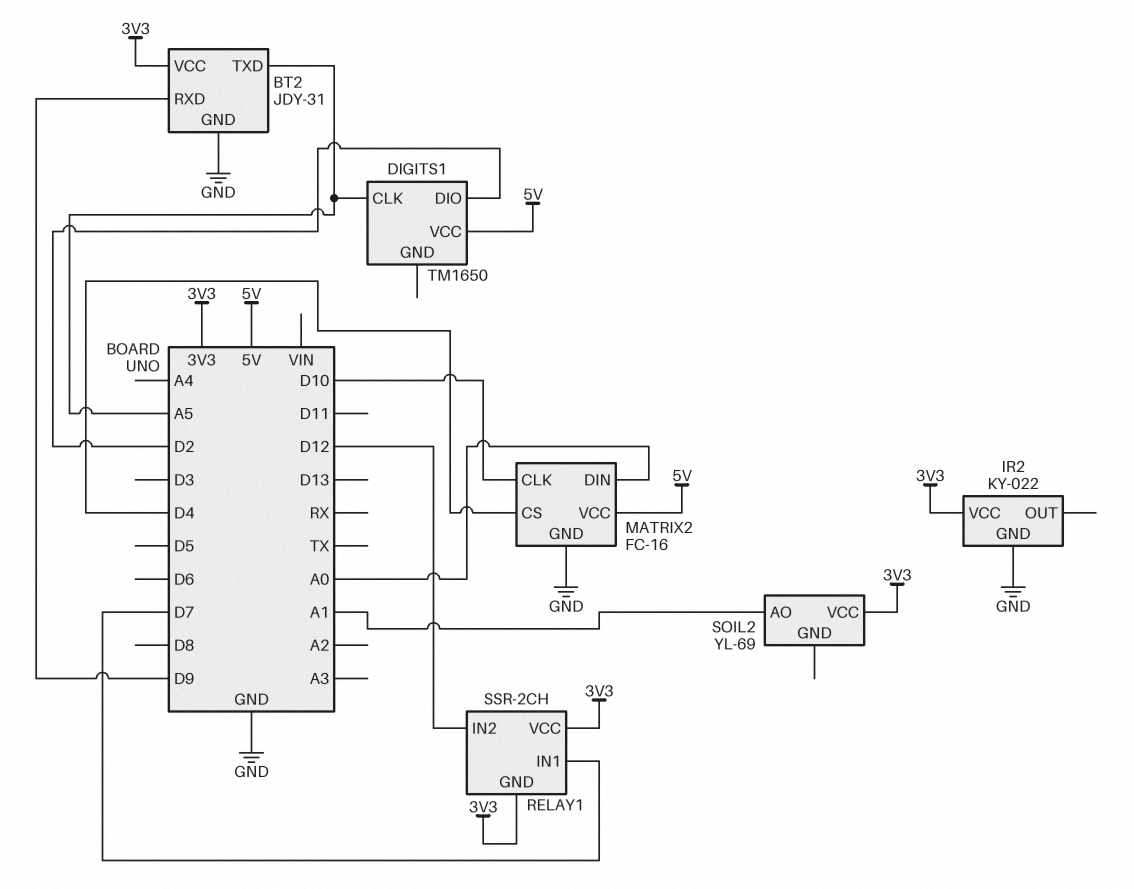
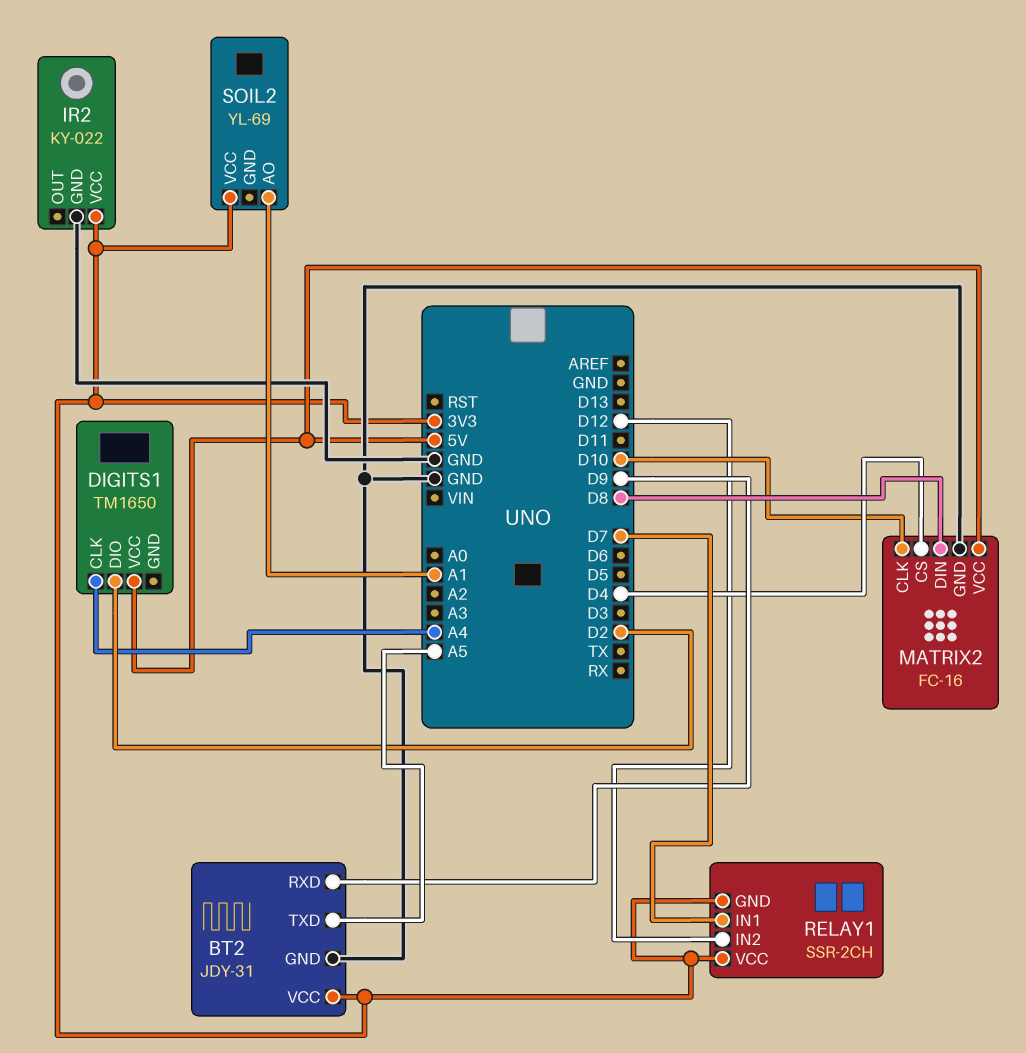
DIGITS1 pin CLK: A5 -> A4
MATRIX2 pin DIN: A0 -> D8

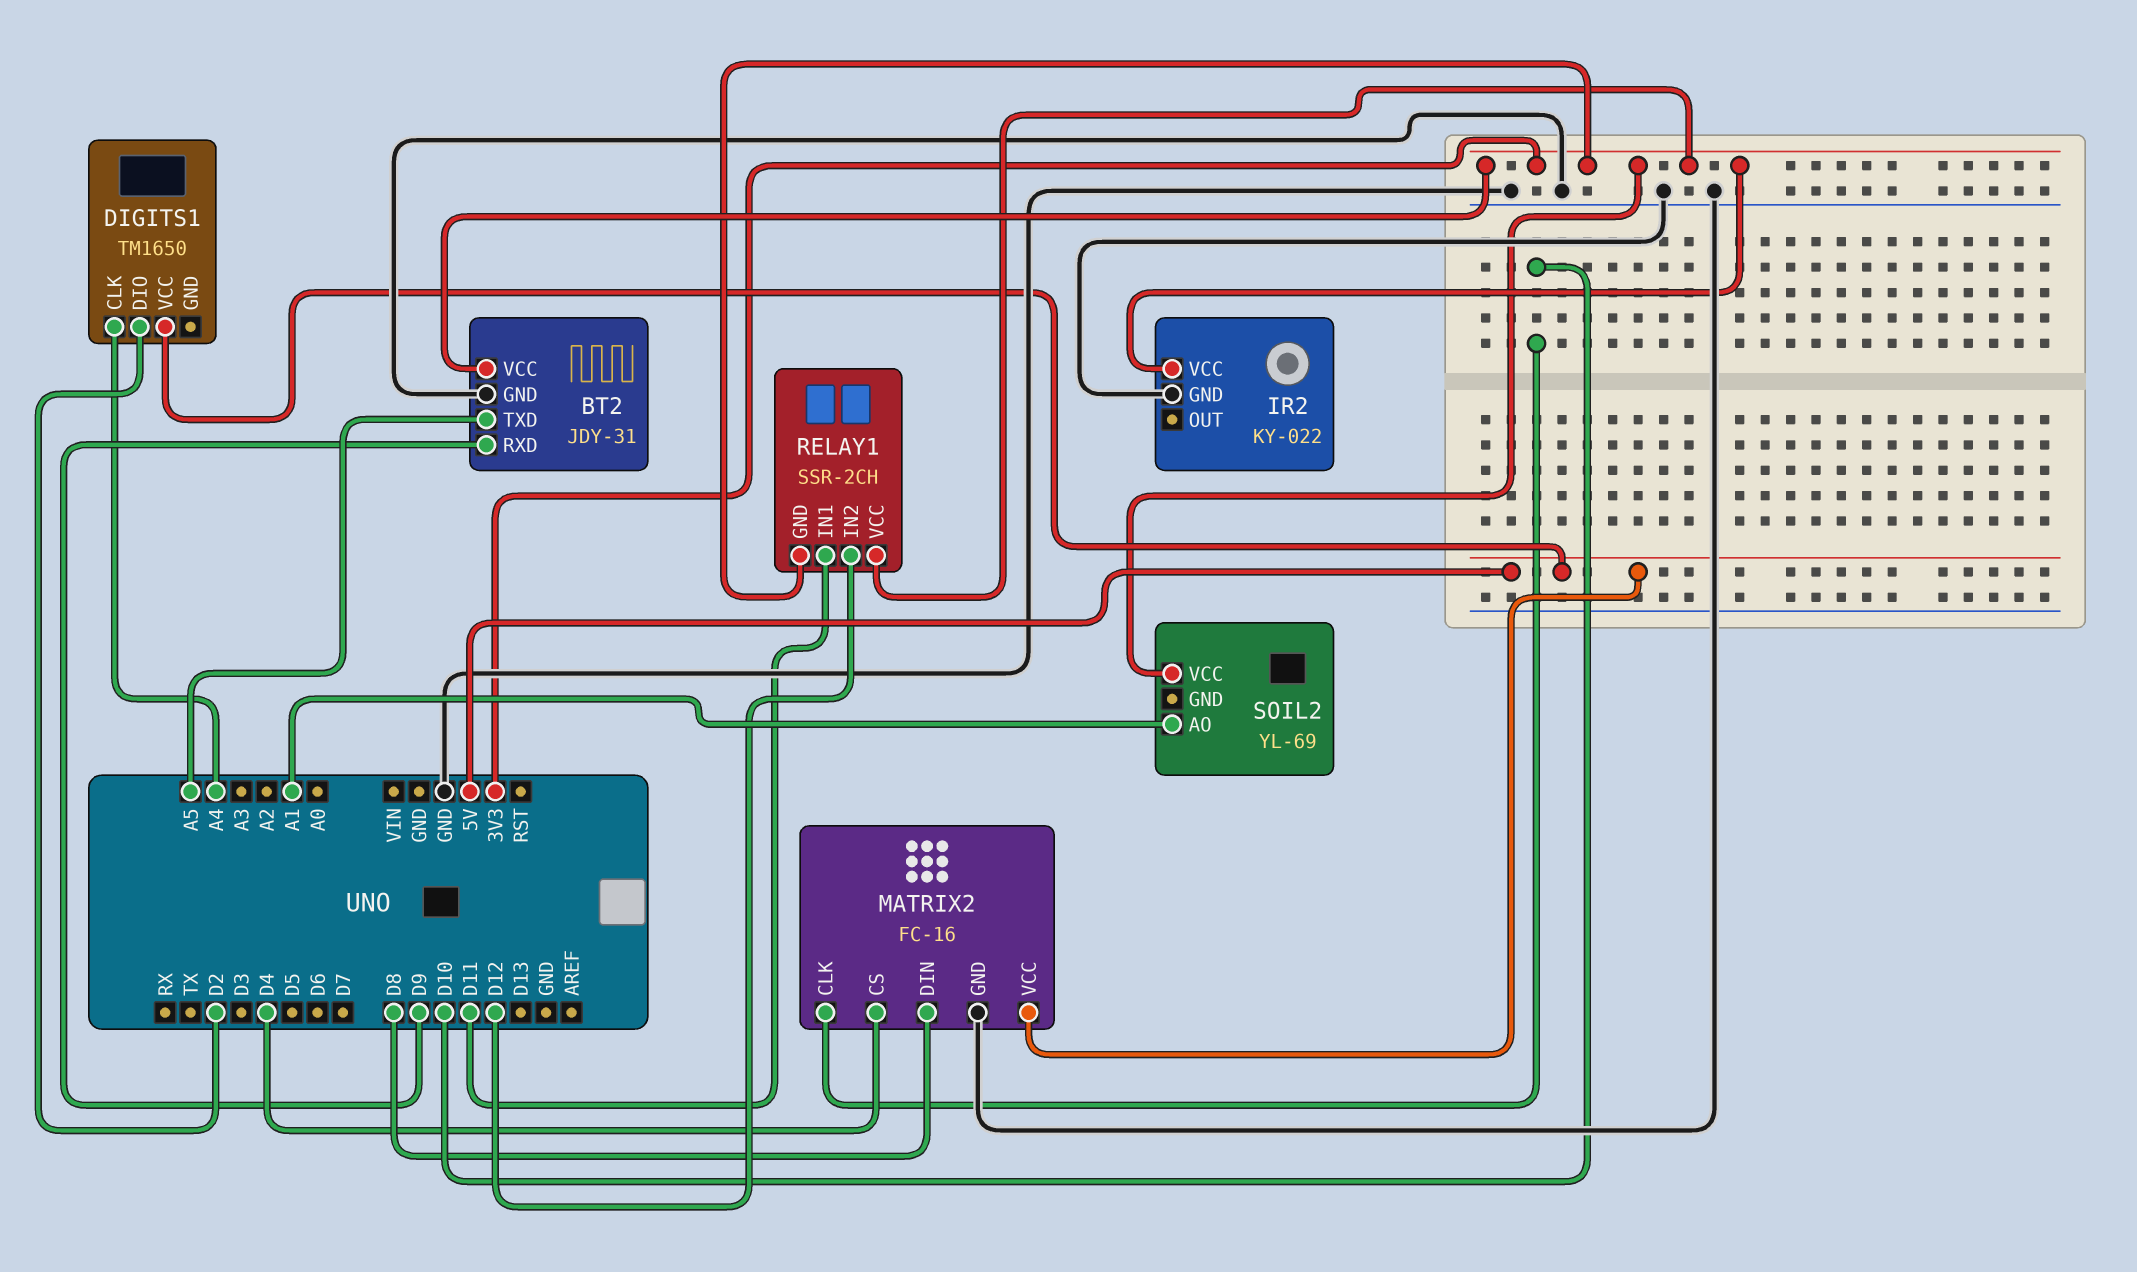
RELAY1 pin IN1: D7 -> D11

